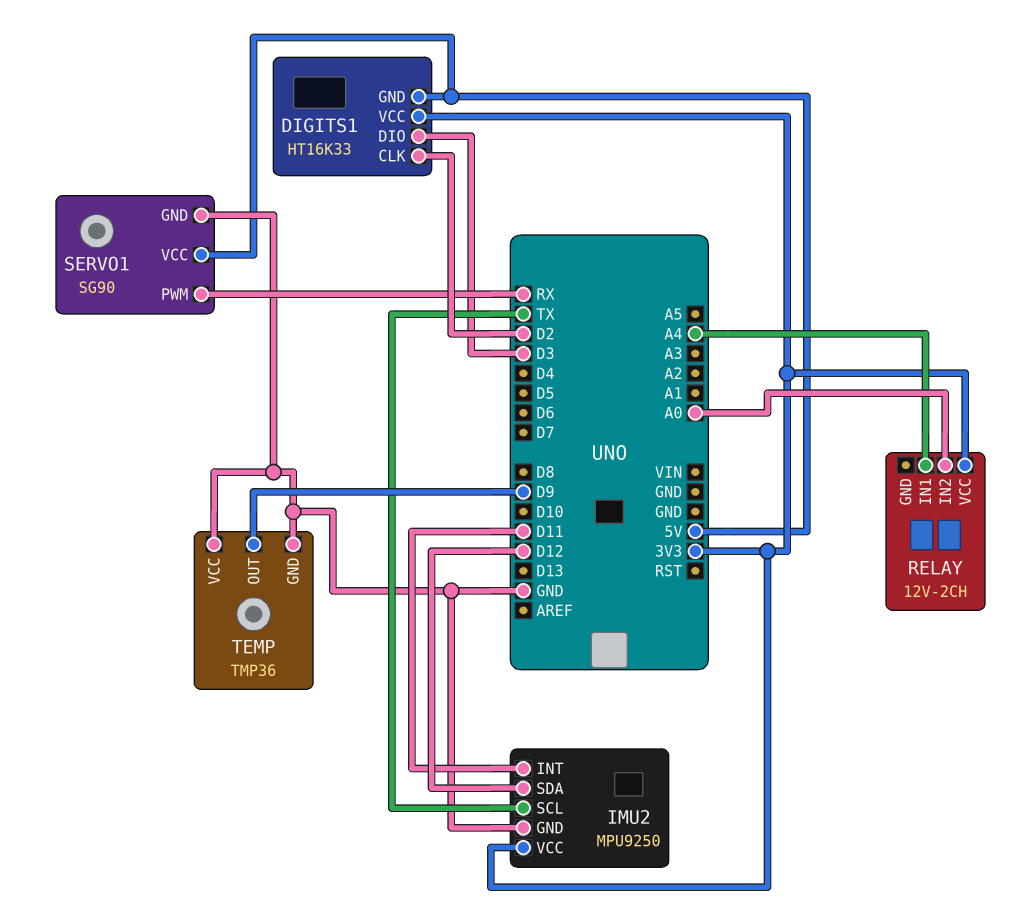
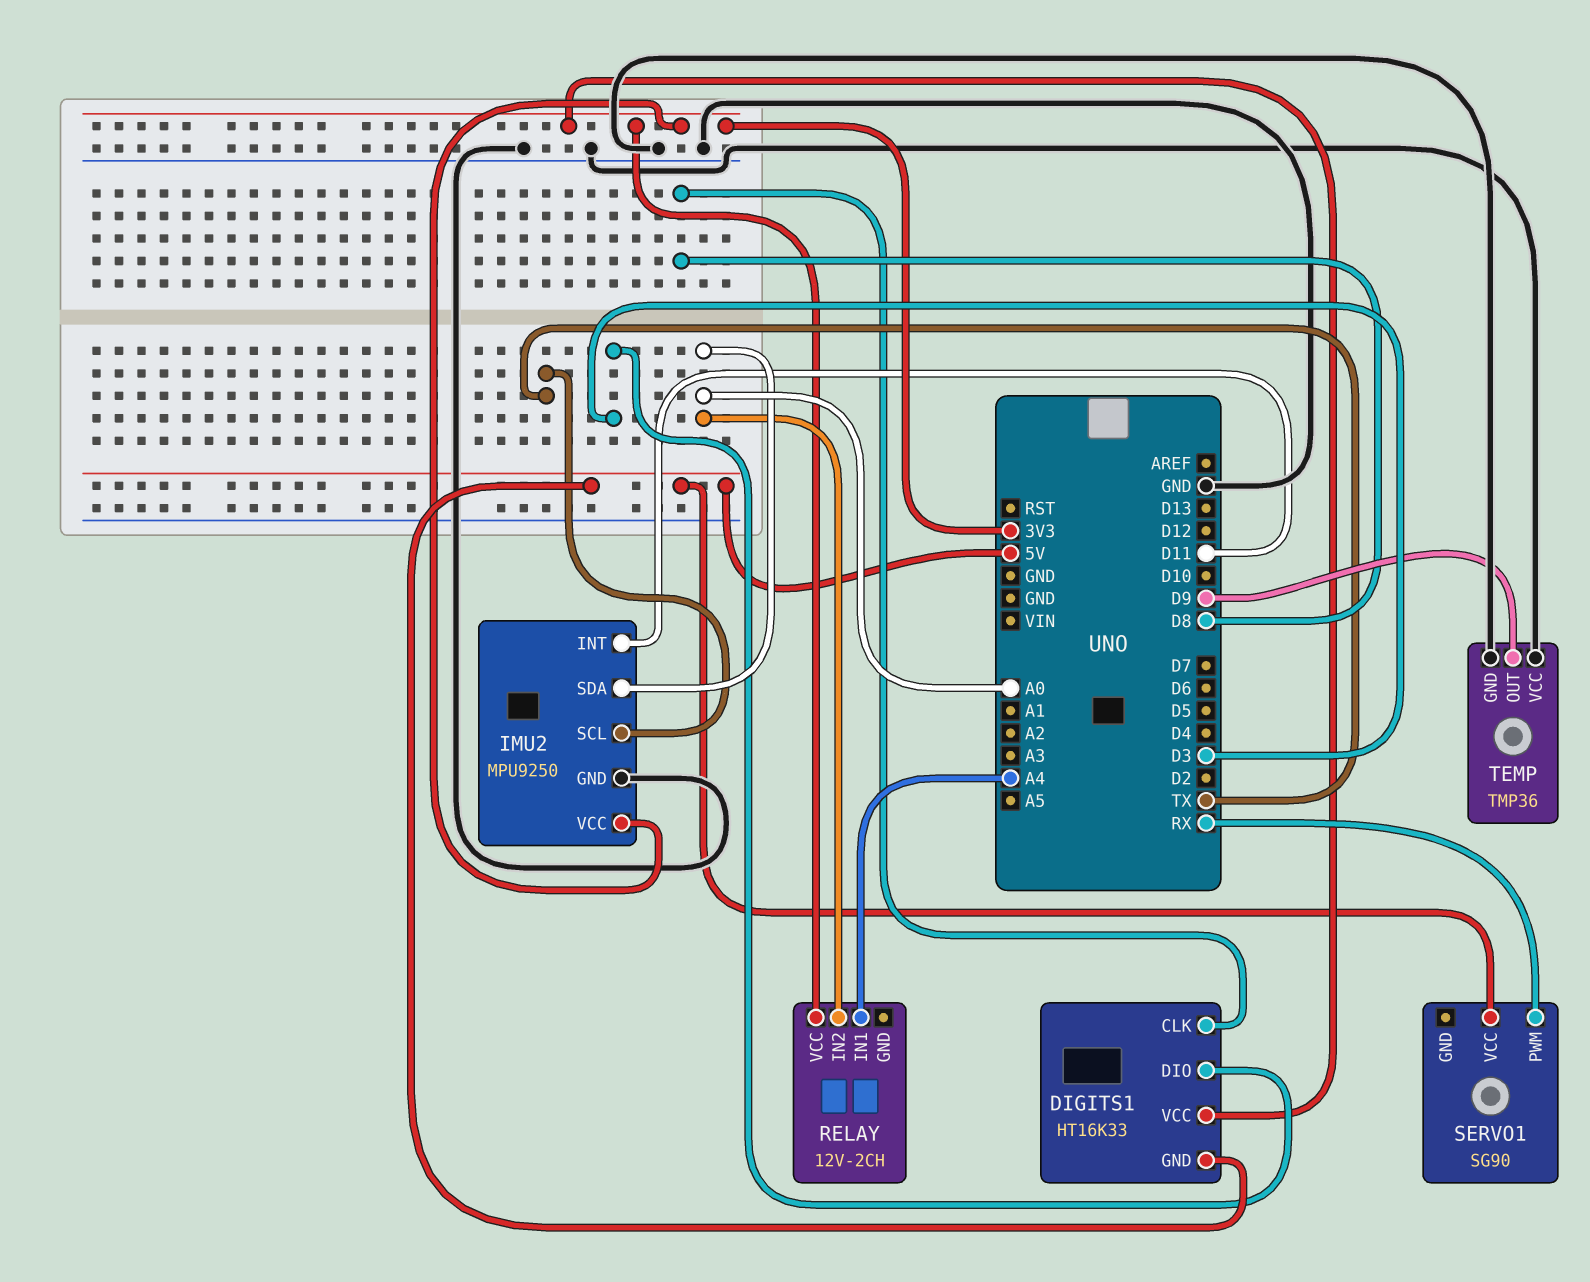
DIGITS1 pin CLK: D2 -> D8
IMU2 pin SDA: D12 -> A0
SERVO1 pin GND: GND -> none

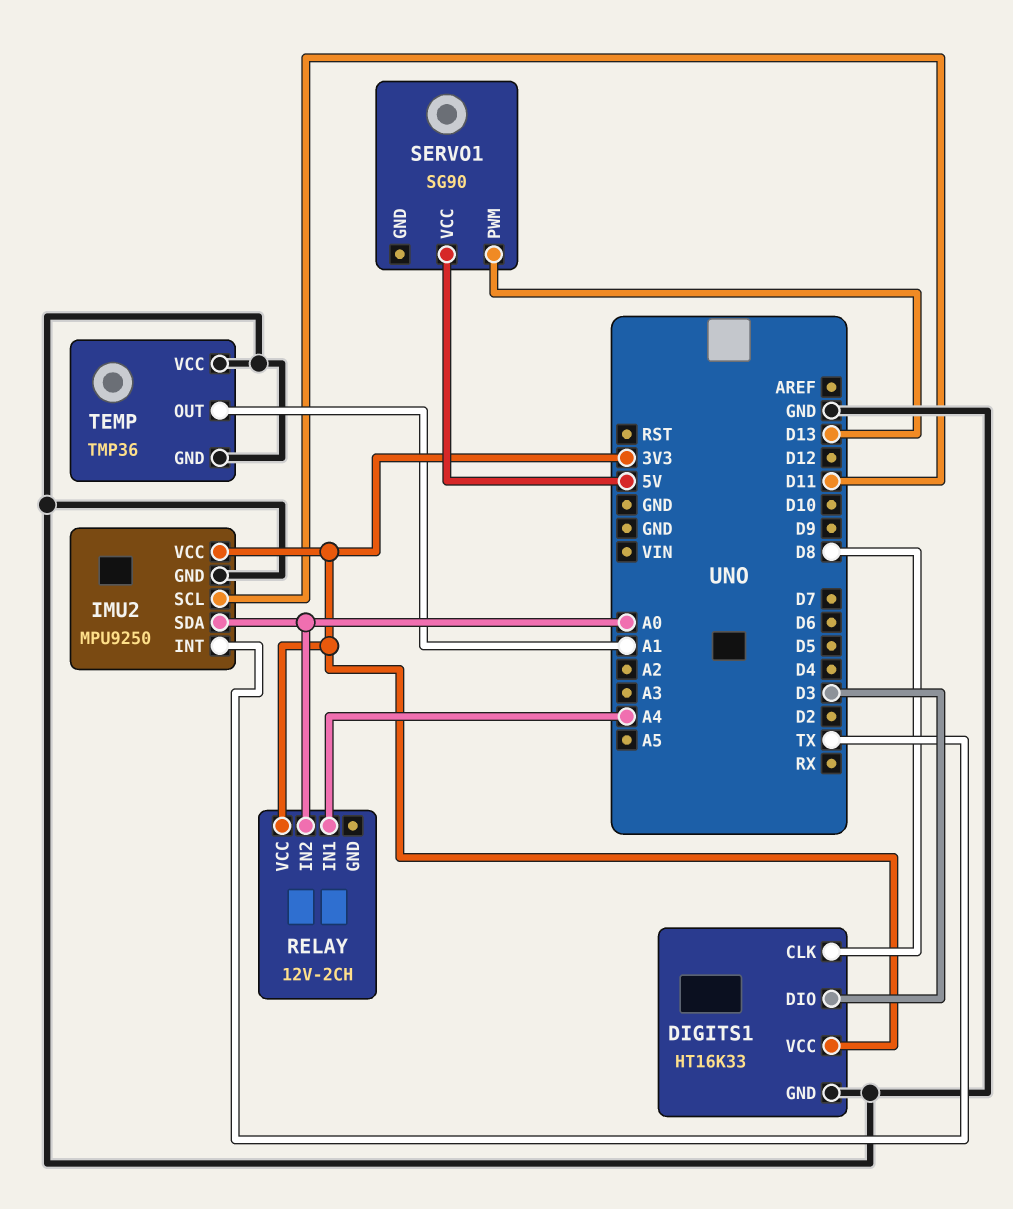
DIGITS1 pin GND: 5V -> GND
IMU2 pin INT: D11 -> TX
IMU2 pin SCL: TX -> D11
SERVO1 pin PWM: RX -> D13
TEMP pin OUT: D9 -> A1

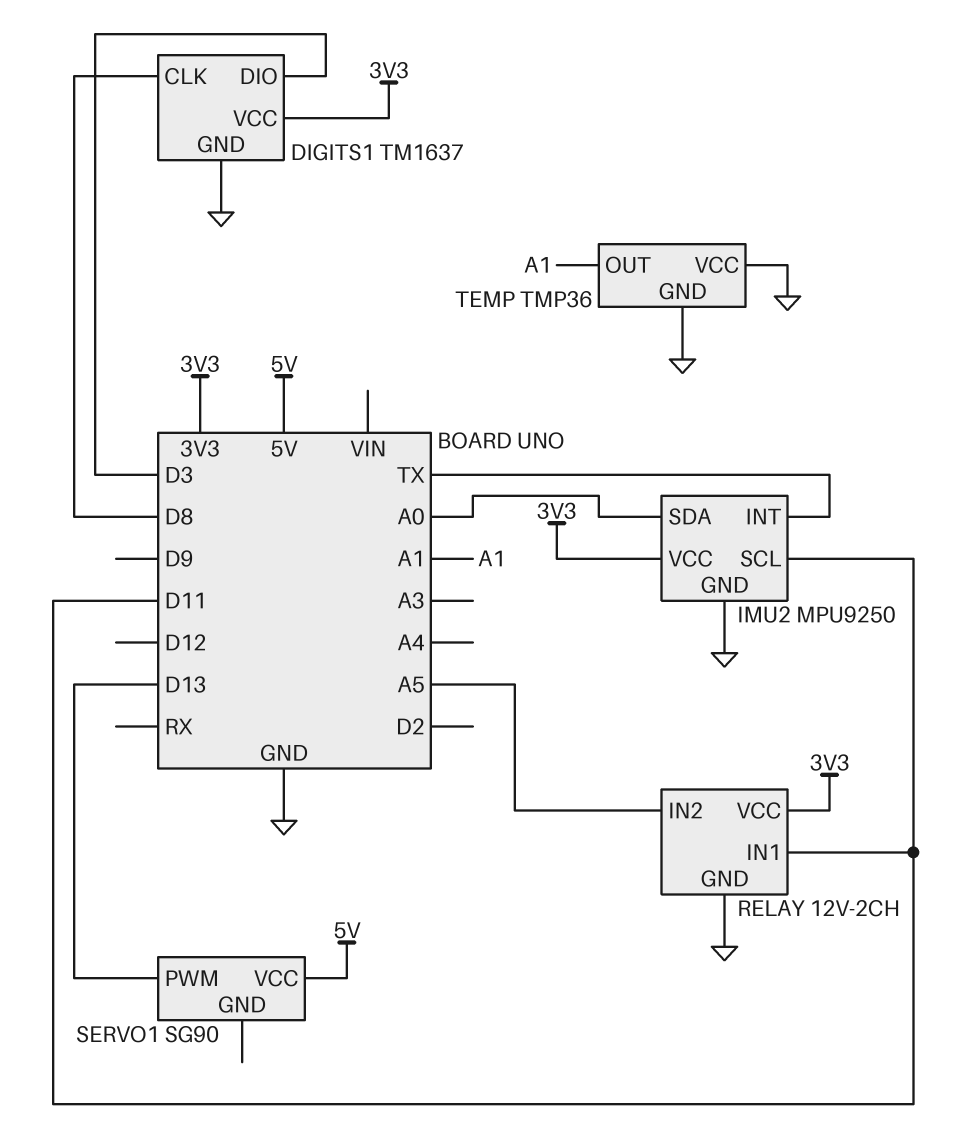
DIGITS1: HT16K33 -> TM1637
RELAY pin GND: none -> GND
RELAY pin IN1: A4 -> D11
RELAY pin IN2: A0 -> A5

